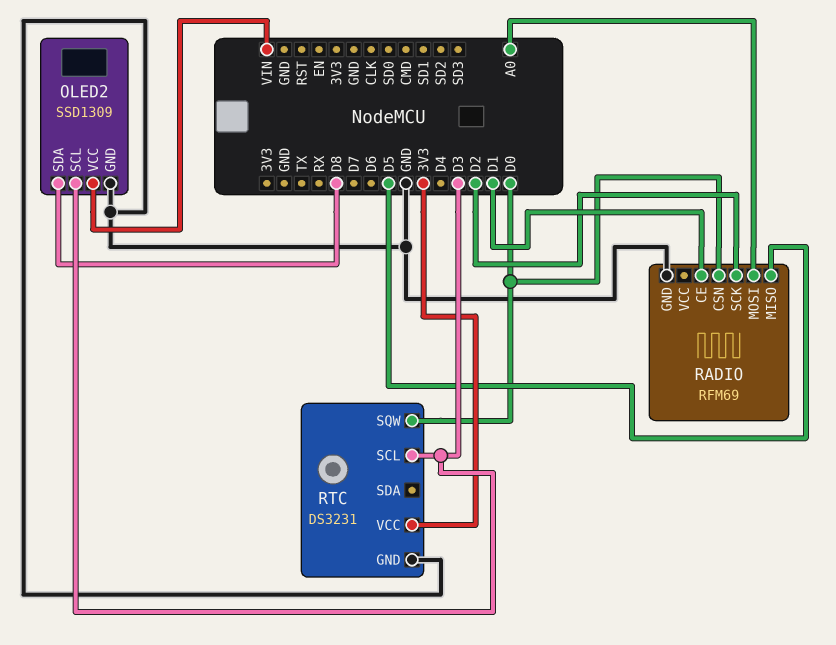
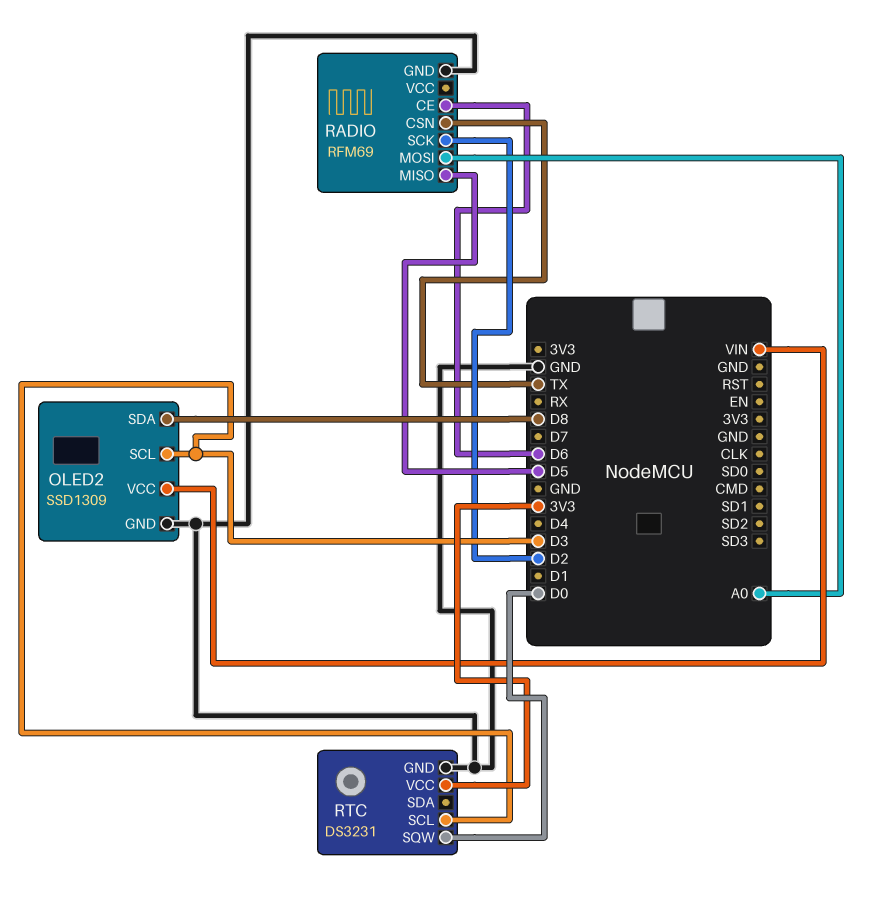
RADIO pin CE: D1 -> D6
RADIO pin CSN: D0 -> TX

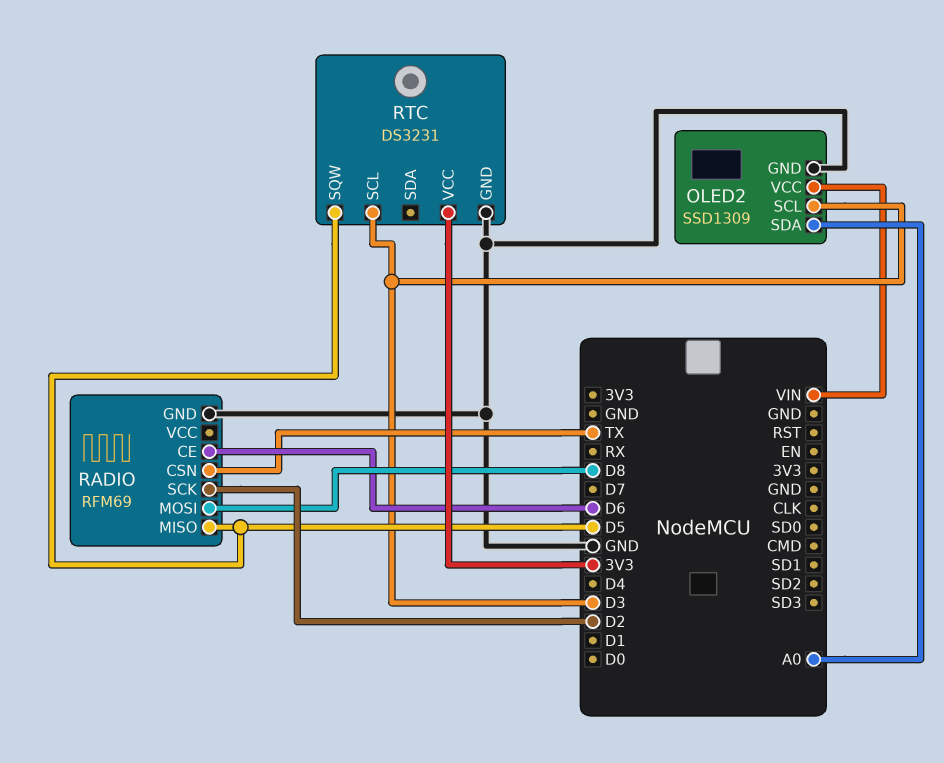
OLED2 pin SDA: D8 -> A0
RADIO pin MOSI: A0 -> D8
RTC pin SQW: D0 -> D5

